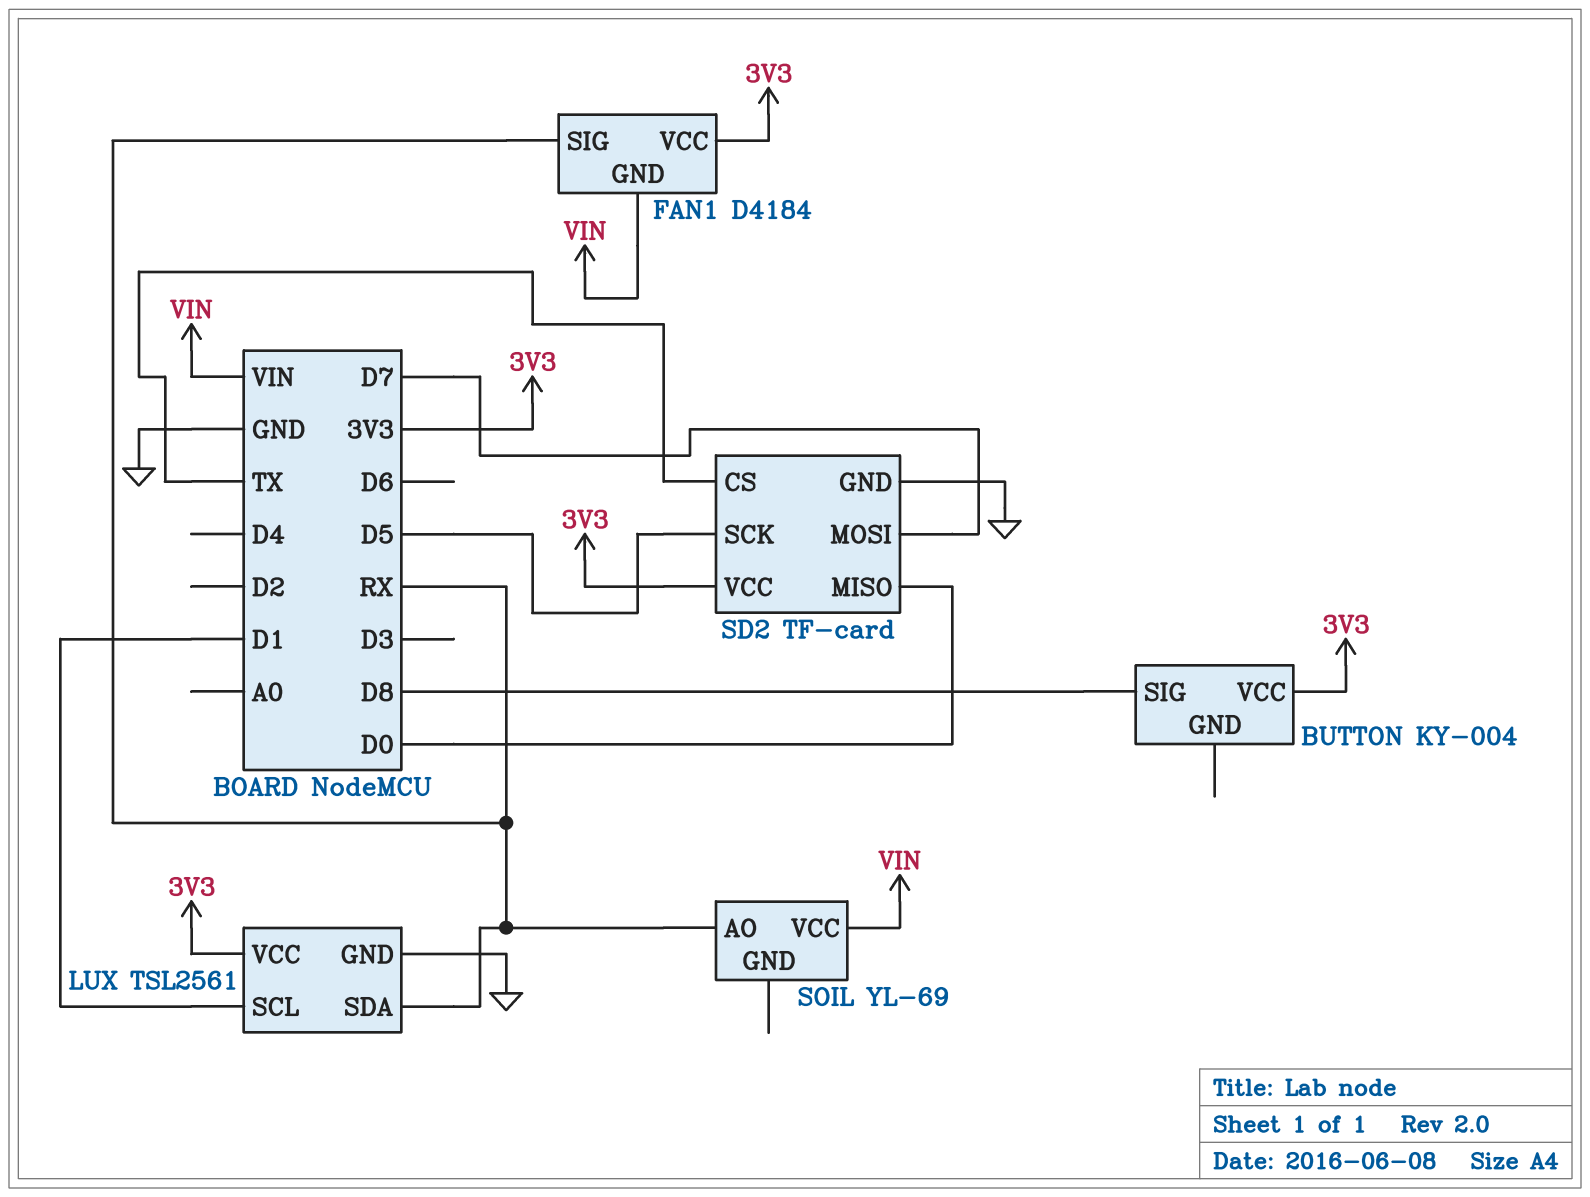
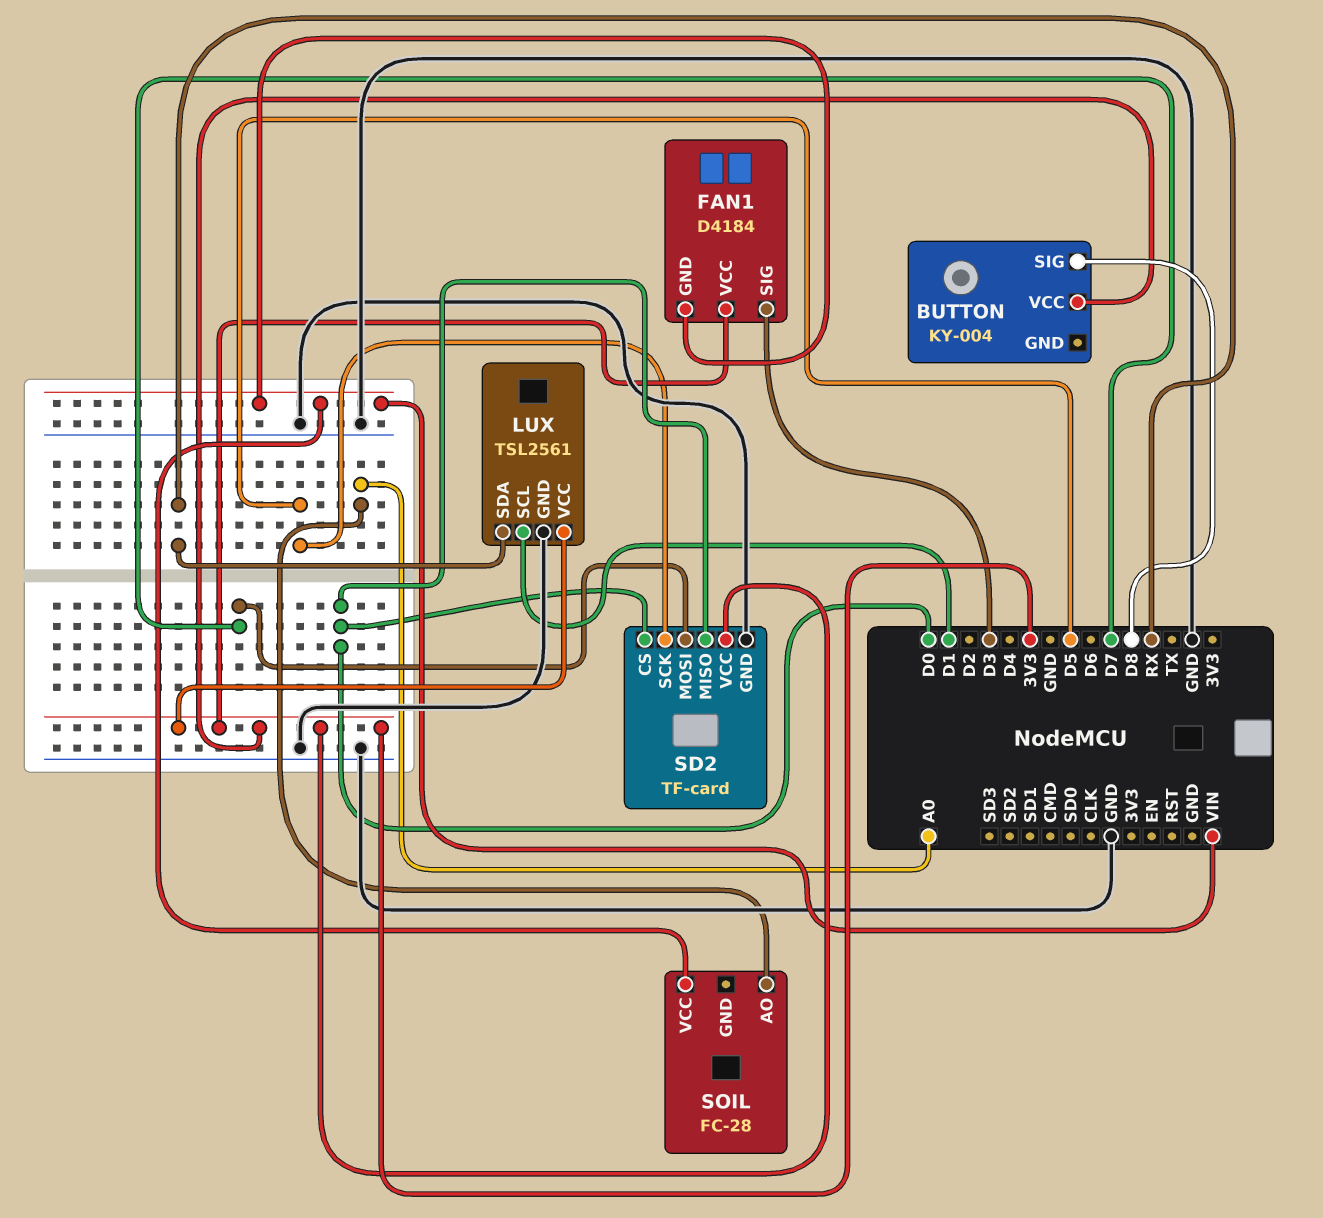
FAN1 pin SIG: RX -> D3
SD2 pin CS: TX -> D0
SOIL: YL-69 -> FC-28
SOIL pin AO: RX -> A0

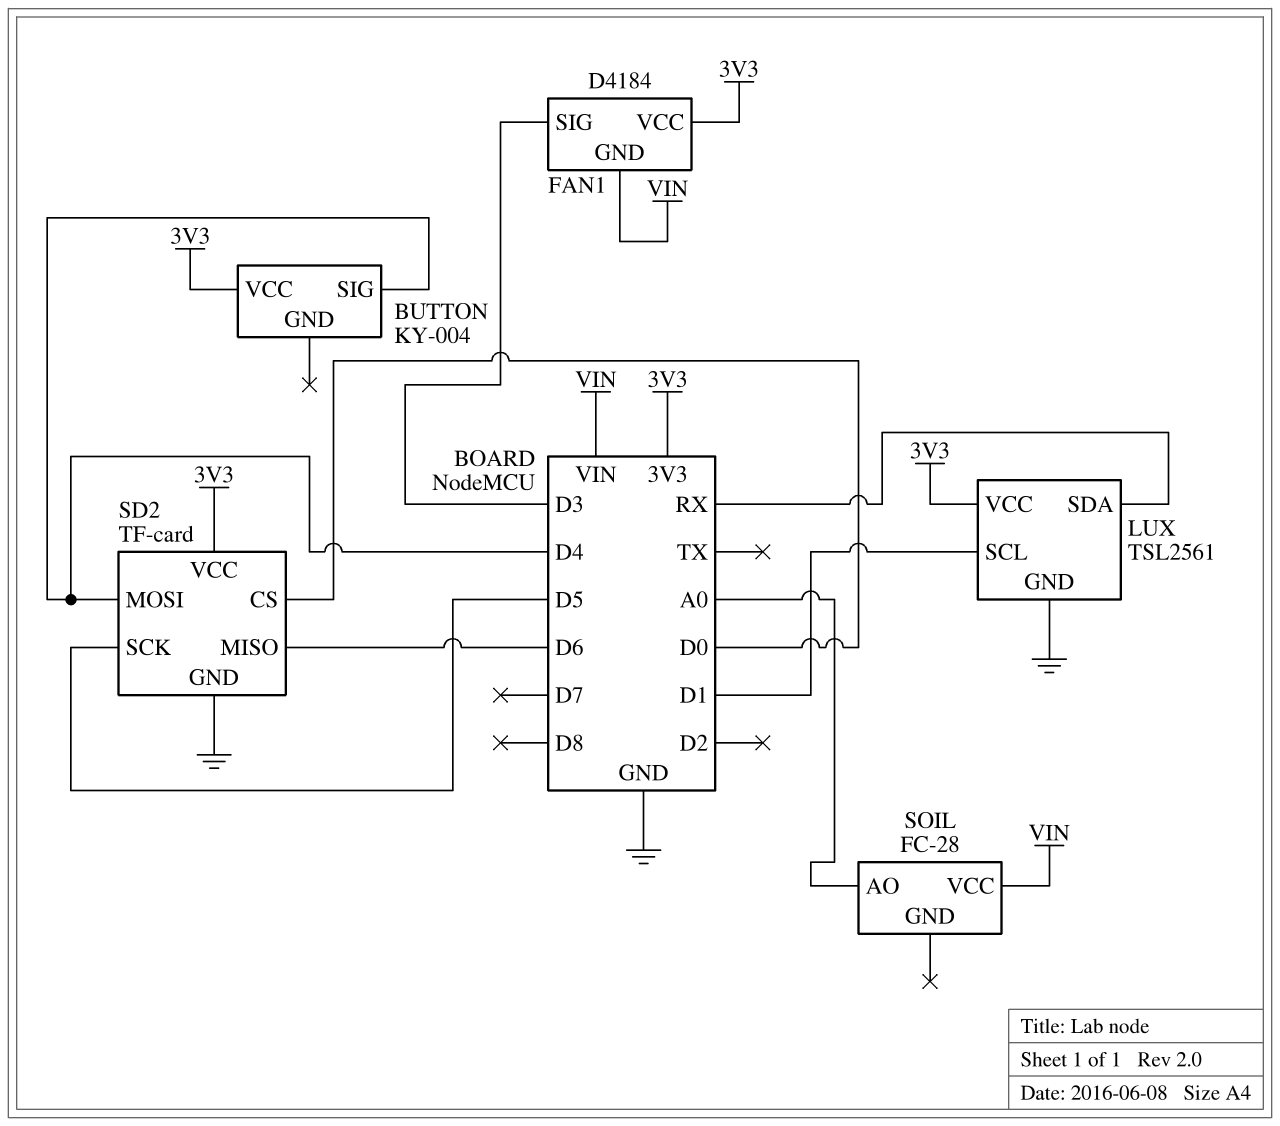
BUTTON pin SIG: D8 -> D4
SD2 pin MISO: D0 -> D6
SD2 pin MOSI: D7 -> D4

